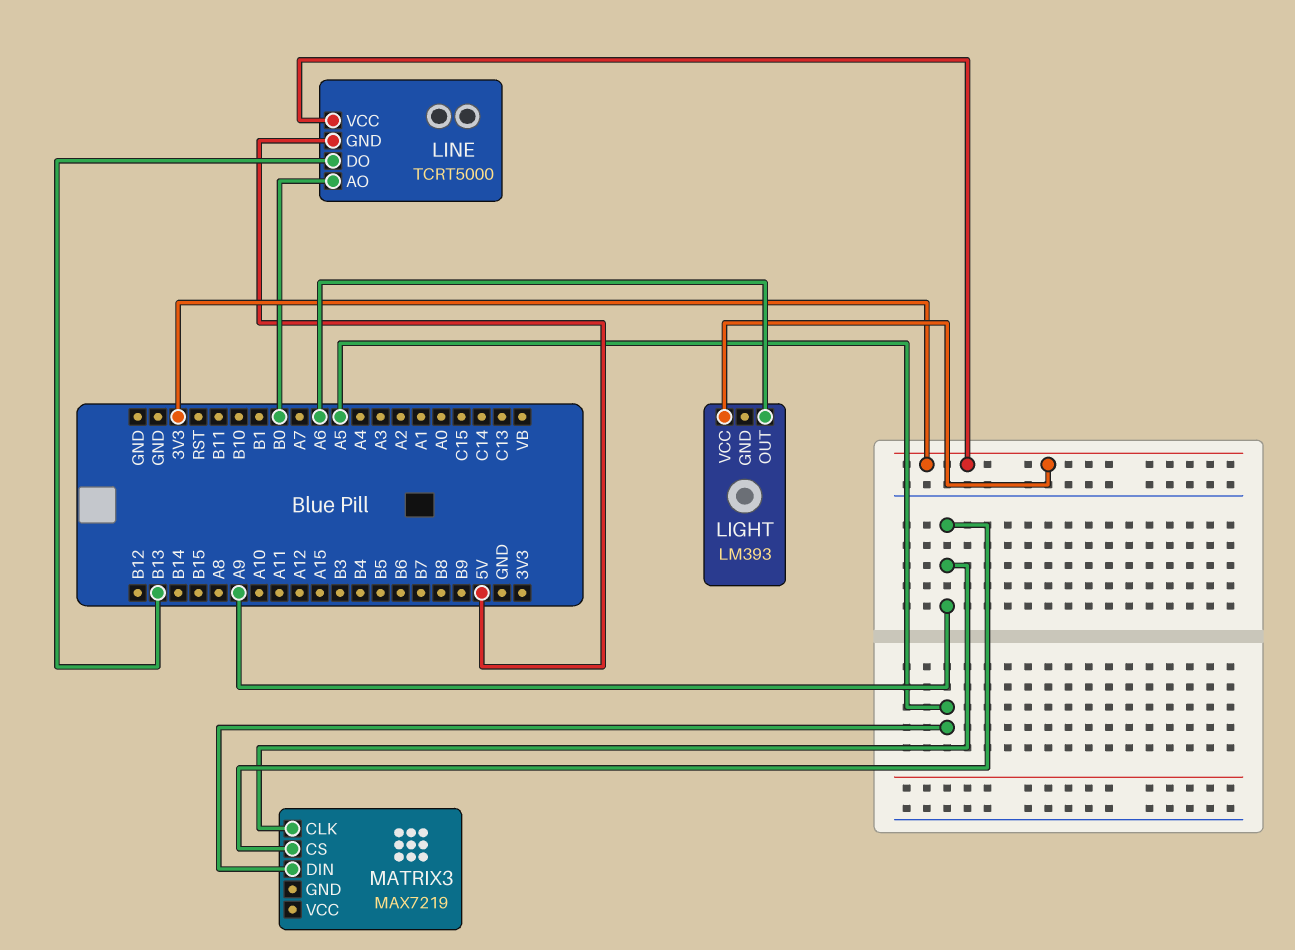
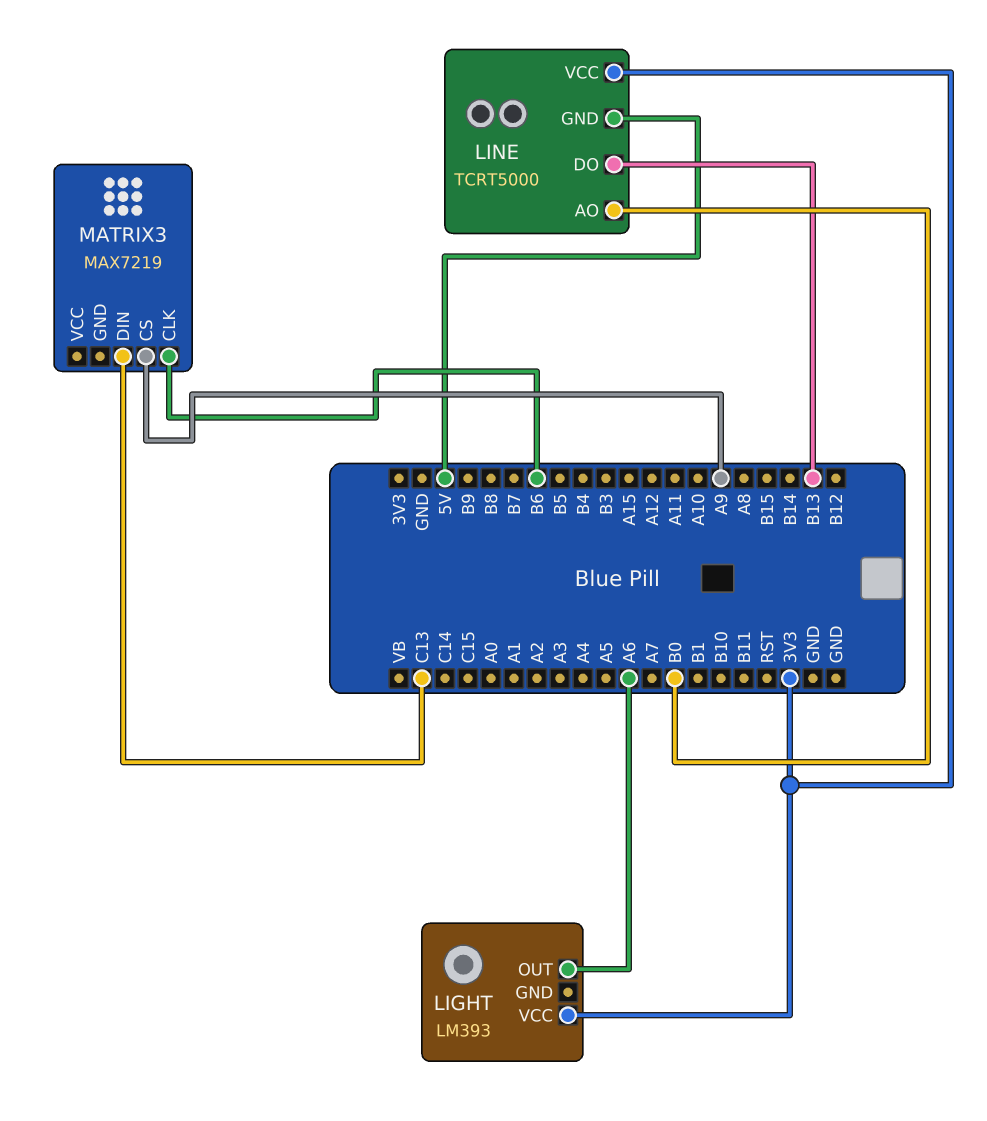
MATRIX3 pin CLK: A9 -> B6
MATRIX3 pin DIN: A5 -> C13

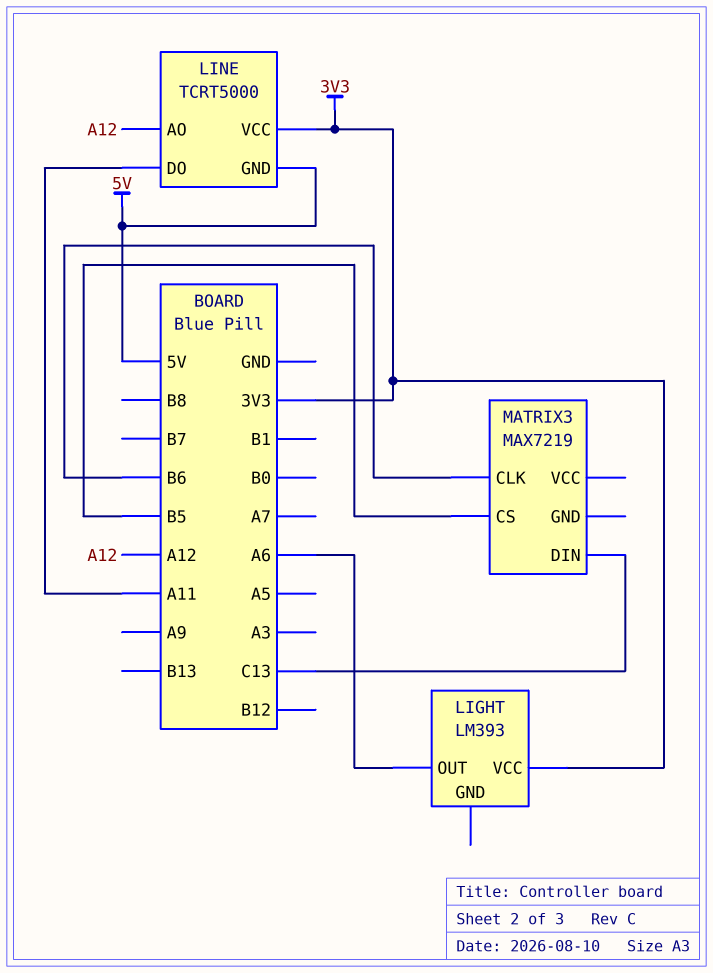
LINE pin AO: B0 -> A12
LINE pin DO: B13 -> A11
MATRIX3 pin CS: A9 -> B5

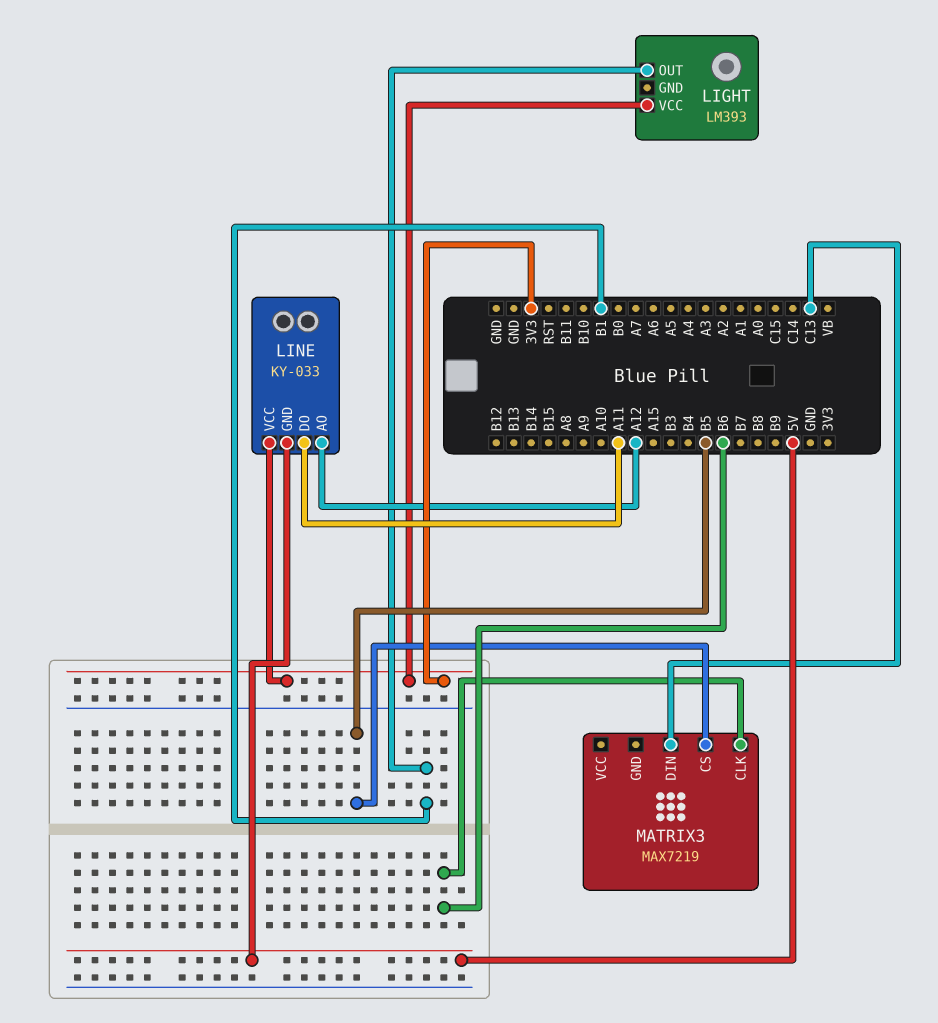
LIGHT pin OUT: A6 -> B1
LINE: TCRT5000 -> KY-033

